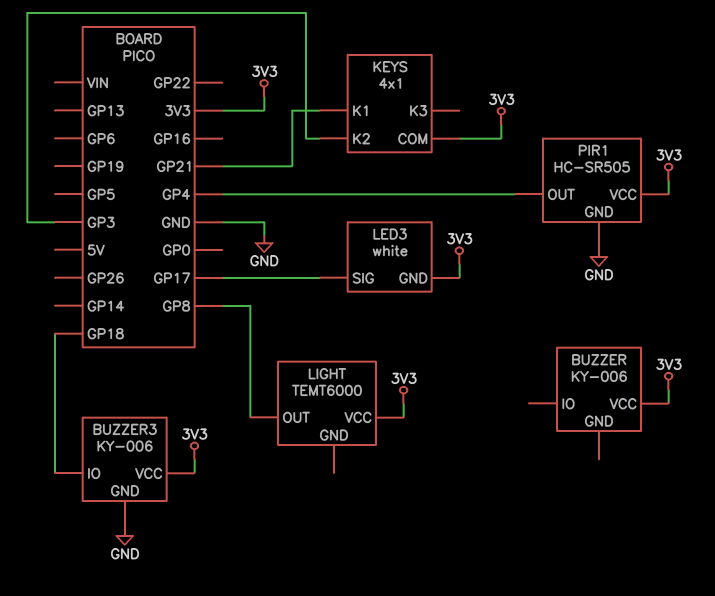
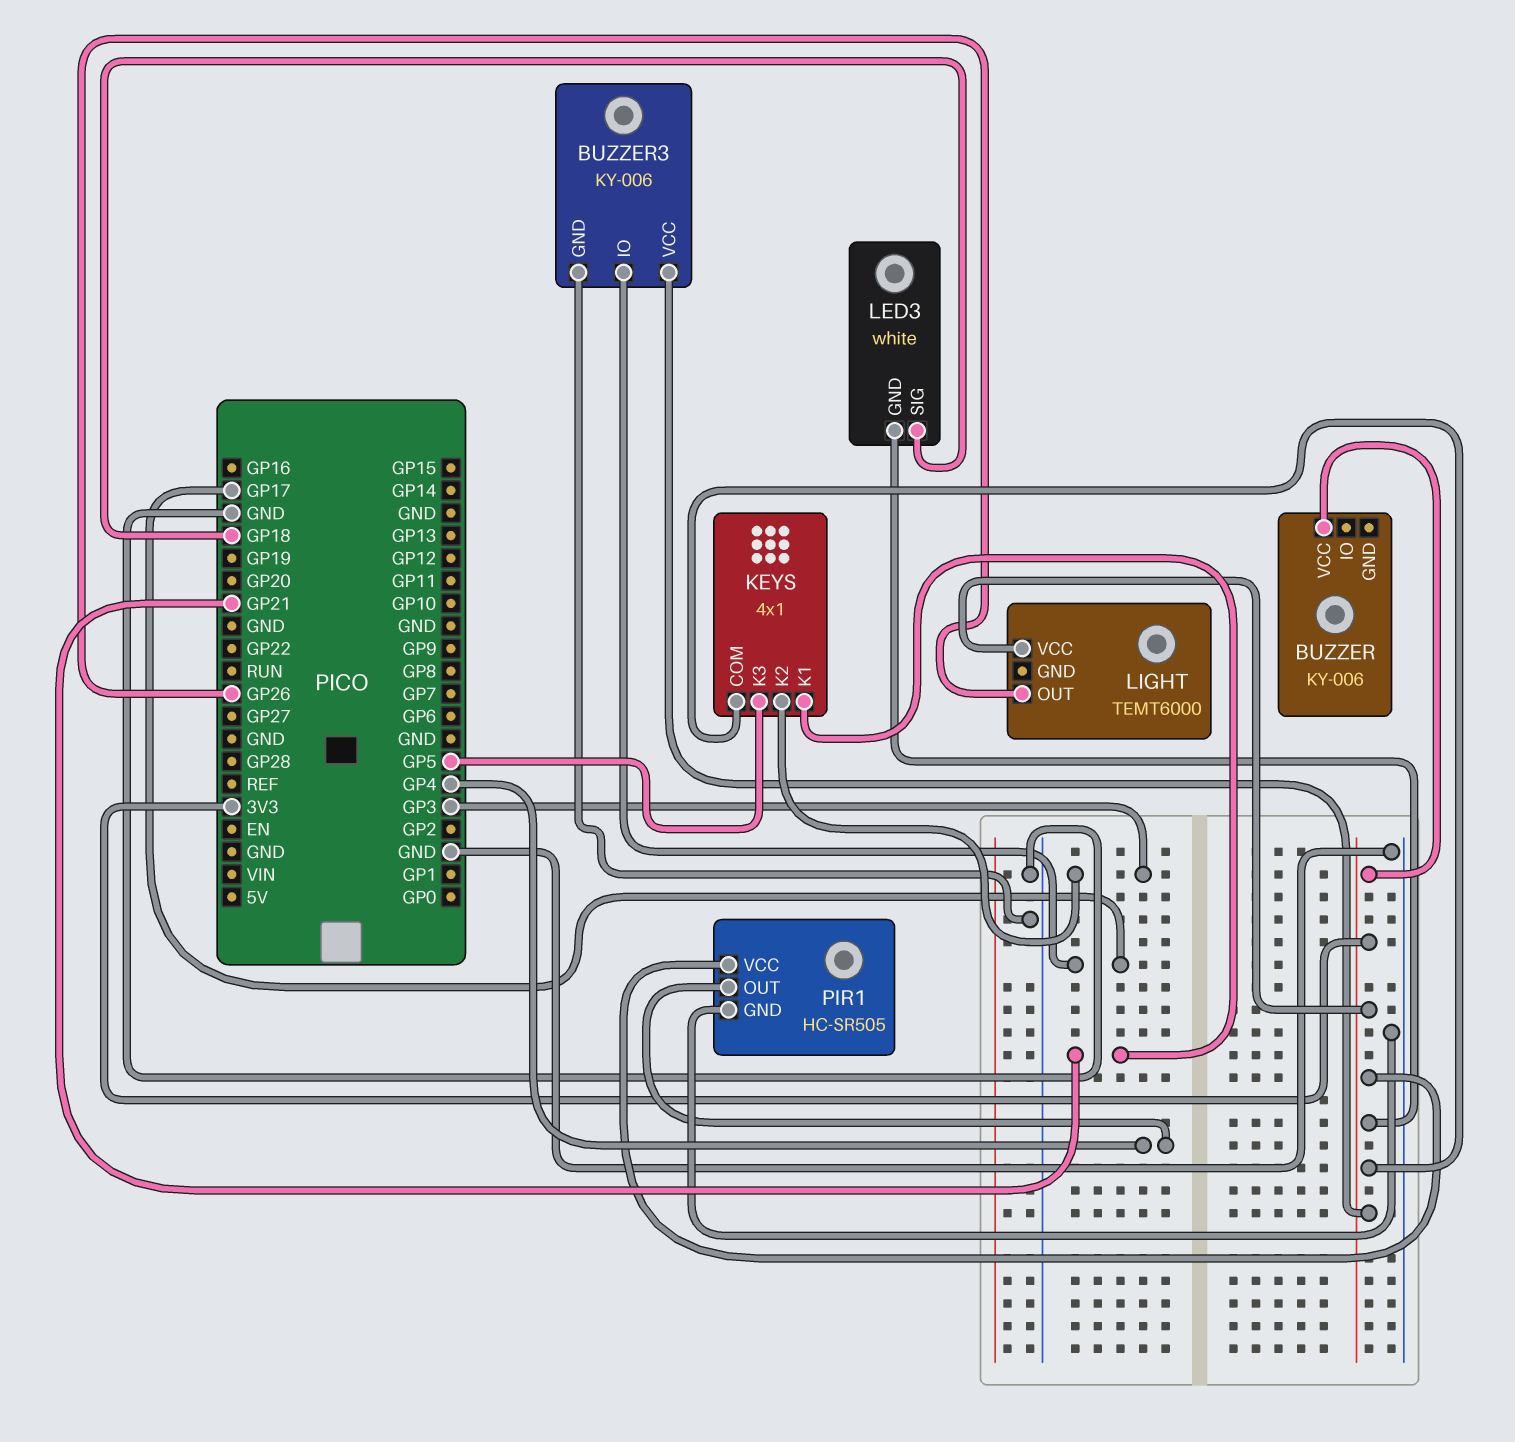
BUZZER3 pin IO: GP18 -> GP17
KEYS pin K3: none -> GP5
LED3 pin SIG: GP17 -> GP18
LIGHT pin OUT: GP8 -> GP26

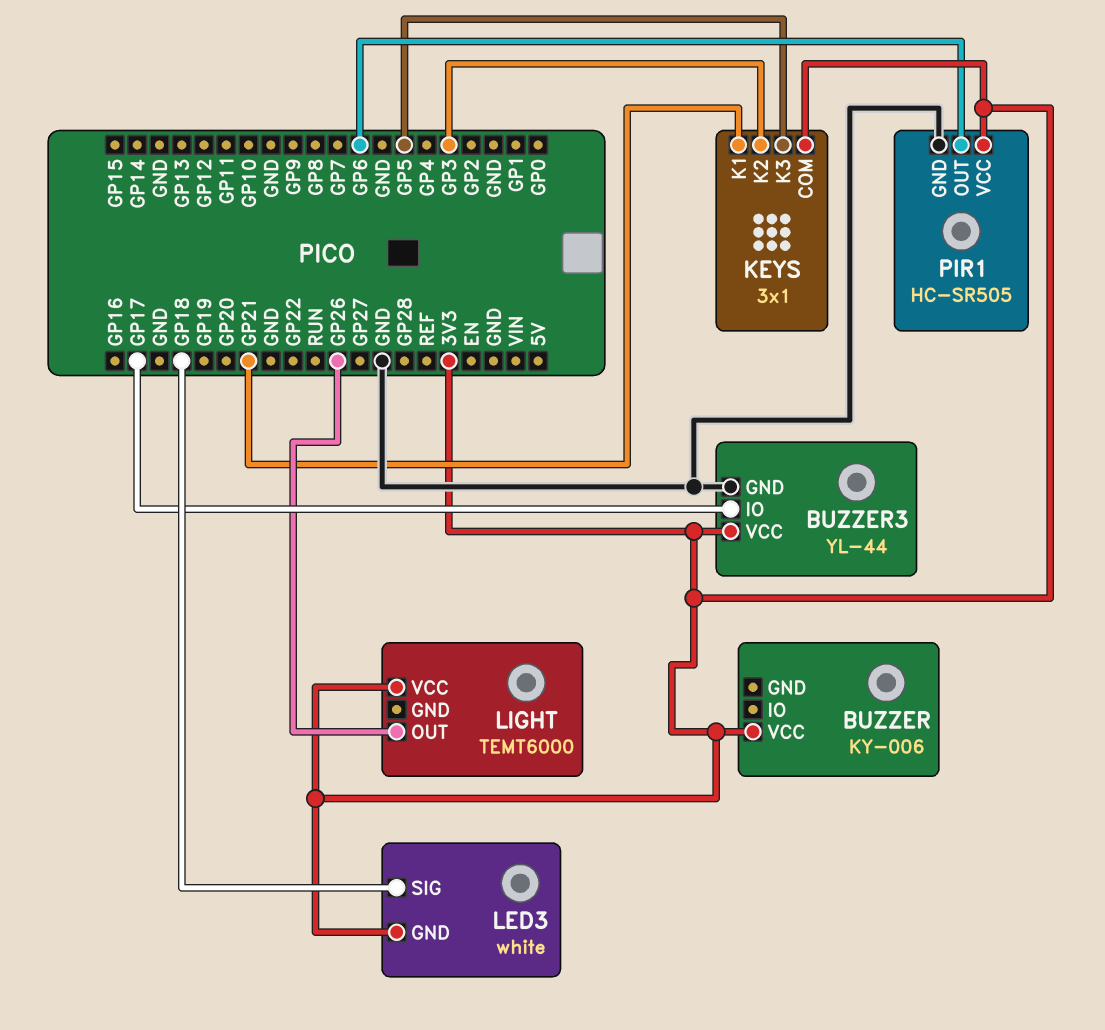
BUZZER3: KY-006 -> YL-44
KEYS: 4x1 -> 3x1
PIR1 pin OUT: GP4 -> GP6

